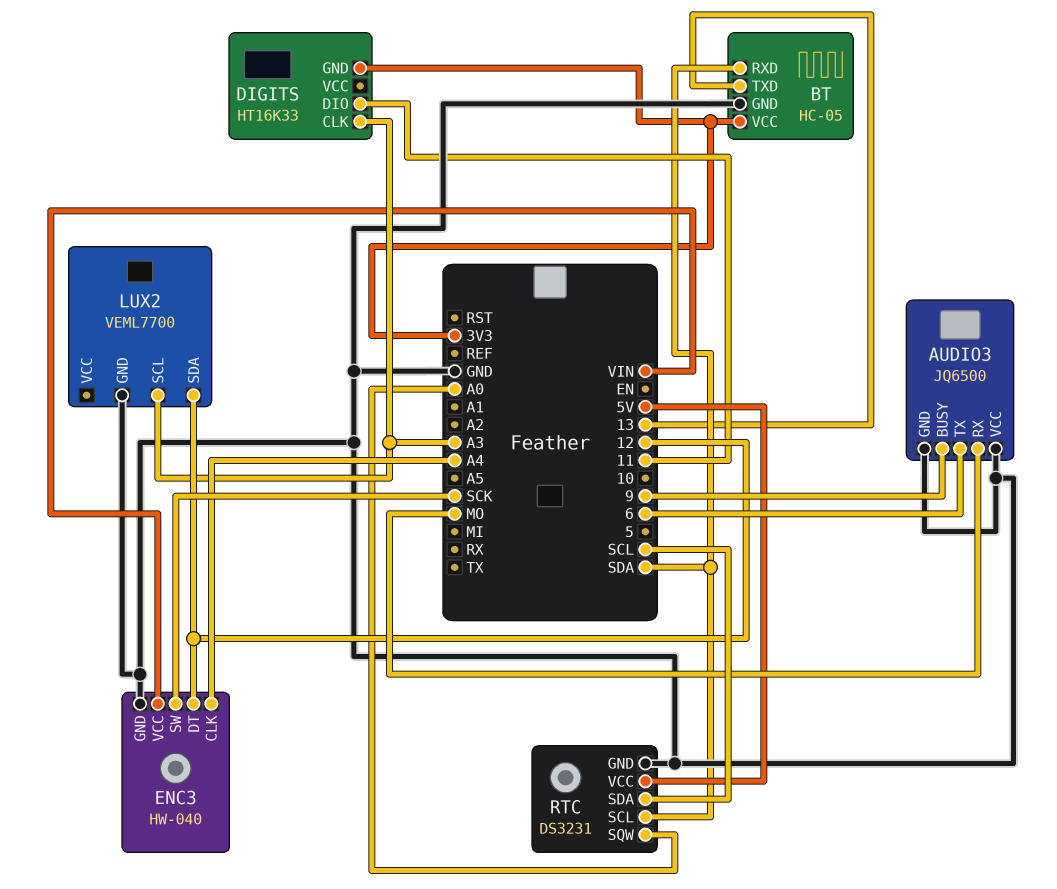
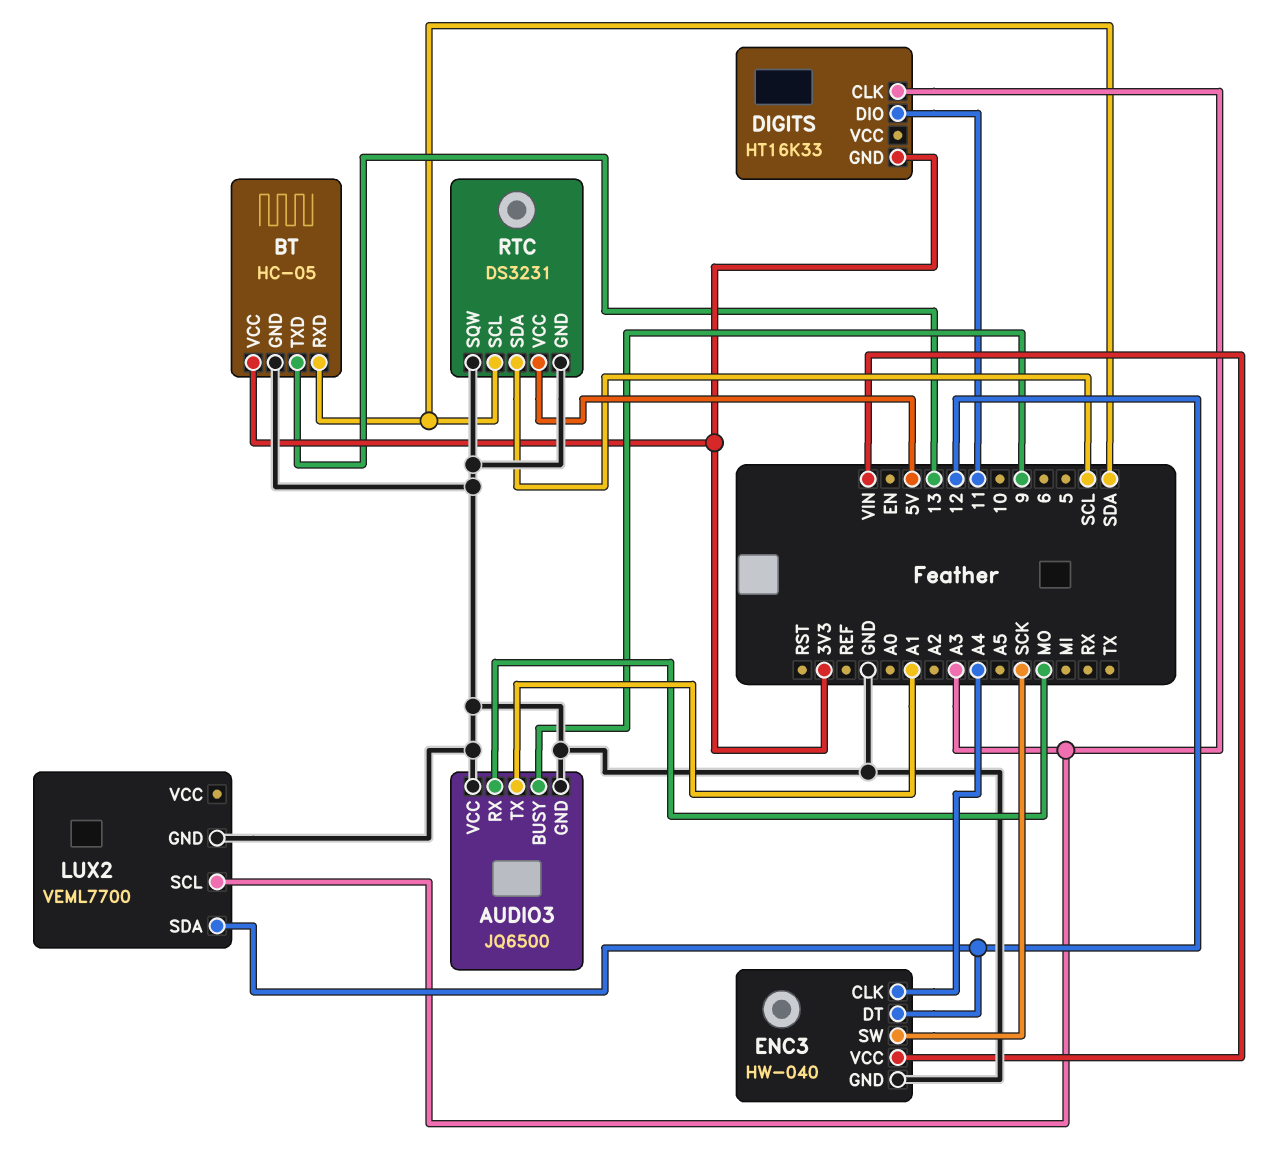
AUDIO3 pin TX: 6 -> A1
RTC pin SQW: A0 -> GND

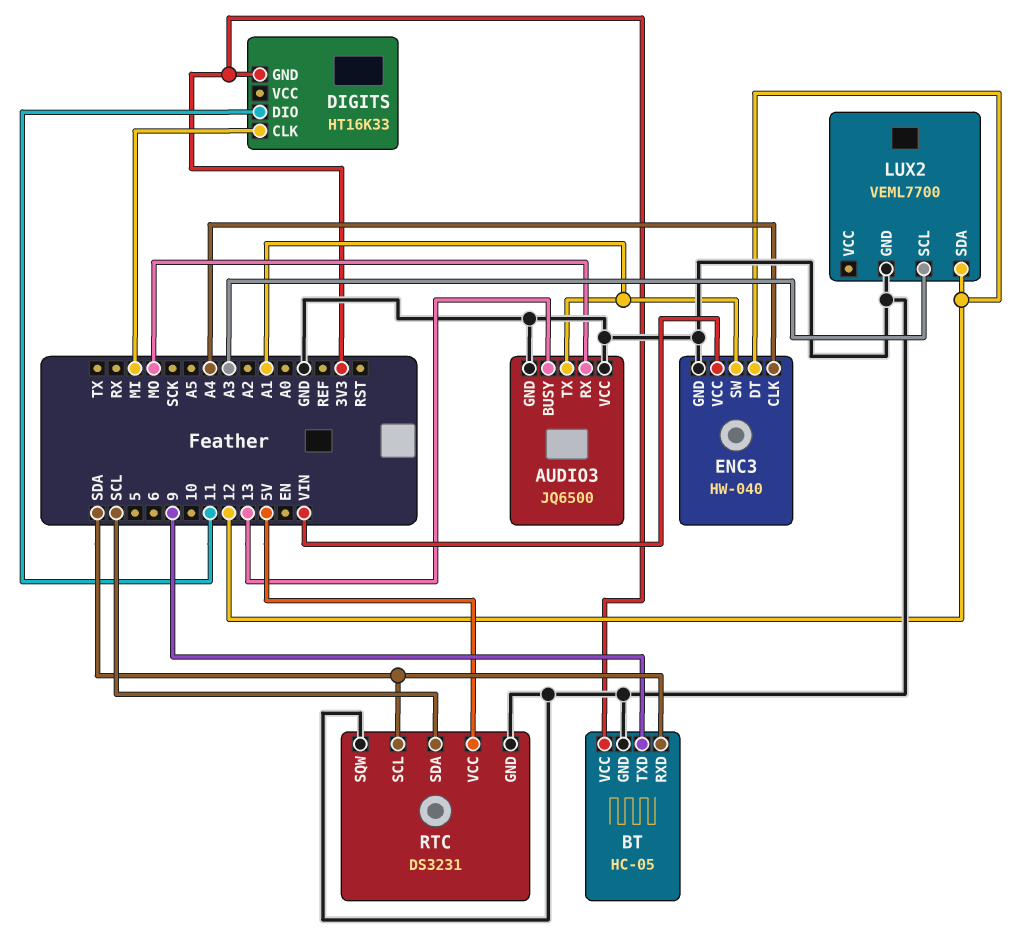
AUDIO3 pin BUSY: 9 -> 13
BT pin TXD: 13 -> 9
DIGITS pin CLK: A3 -> MI
ENC3 pin SW: SCK -> A1

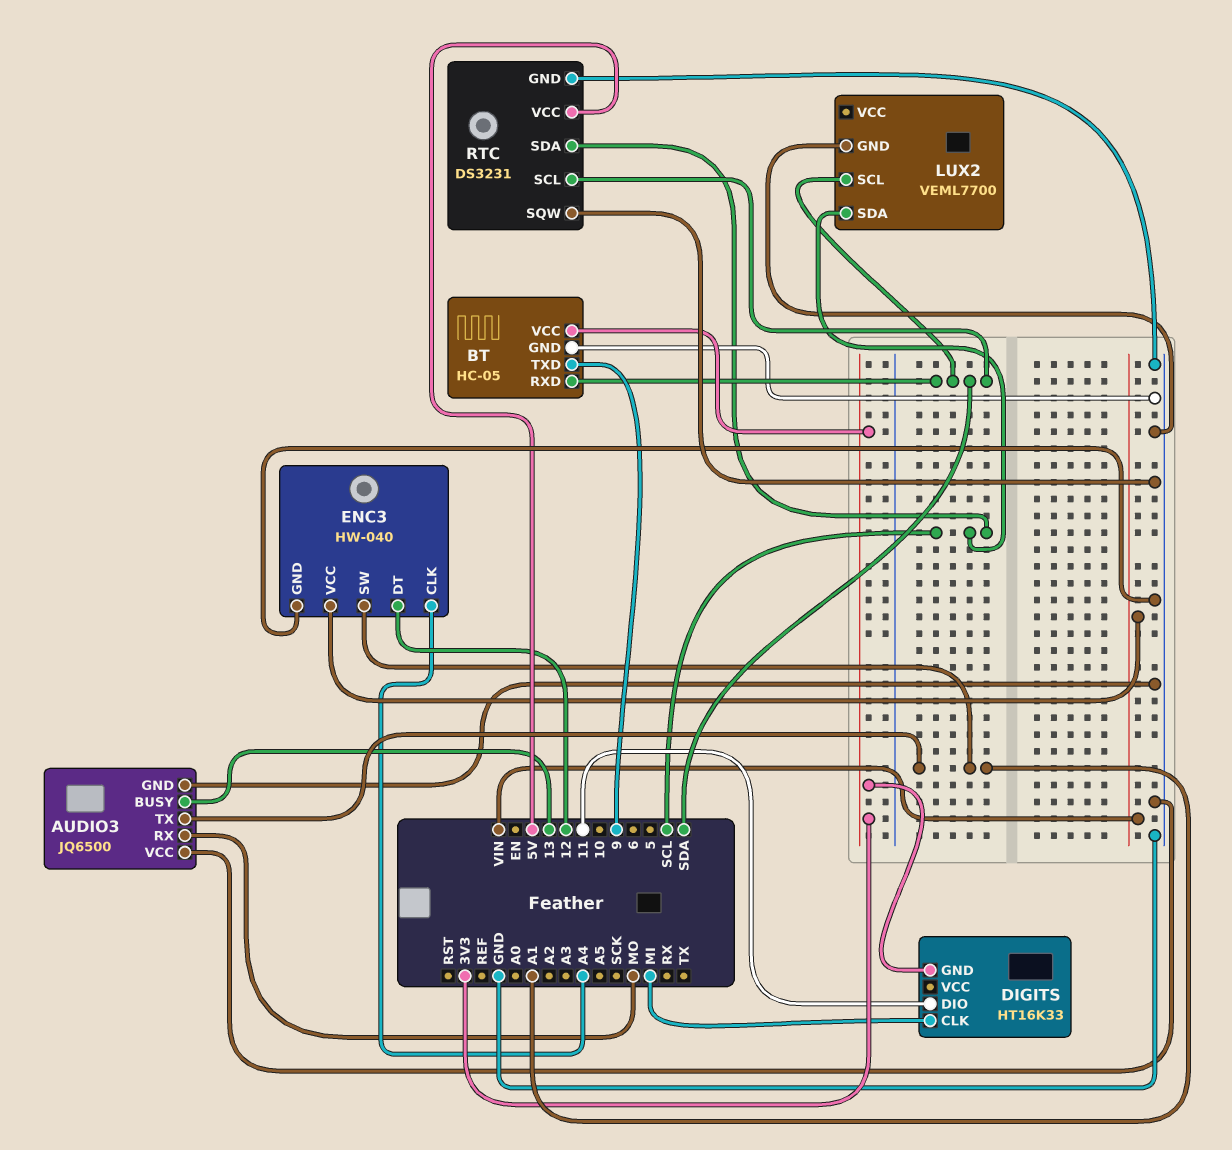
LUX2 pin SCL: A3 -> SDA
LUX2 pin SDA: 12 -> SCL

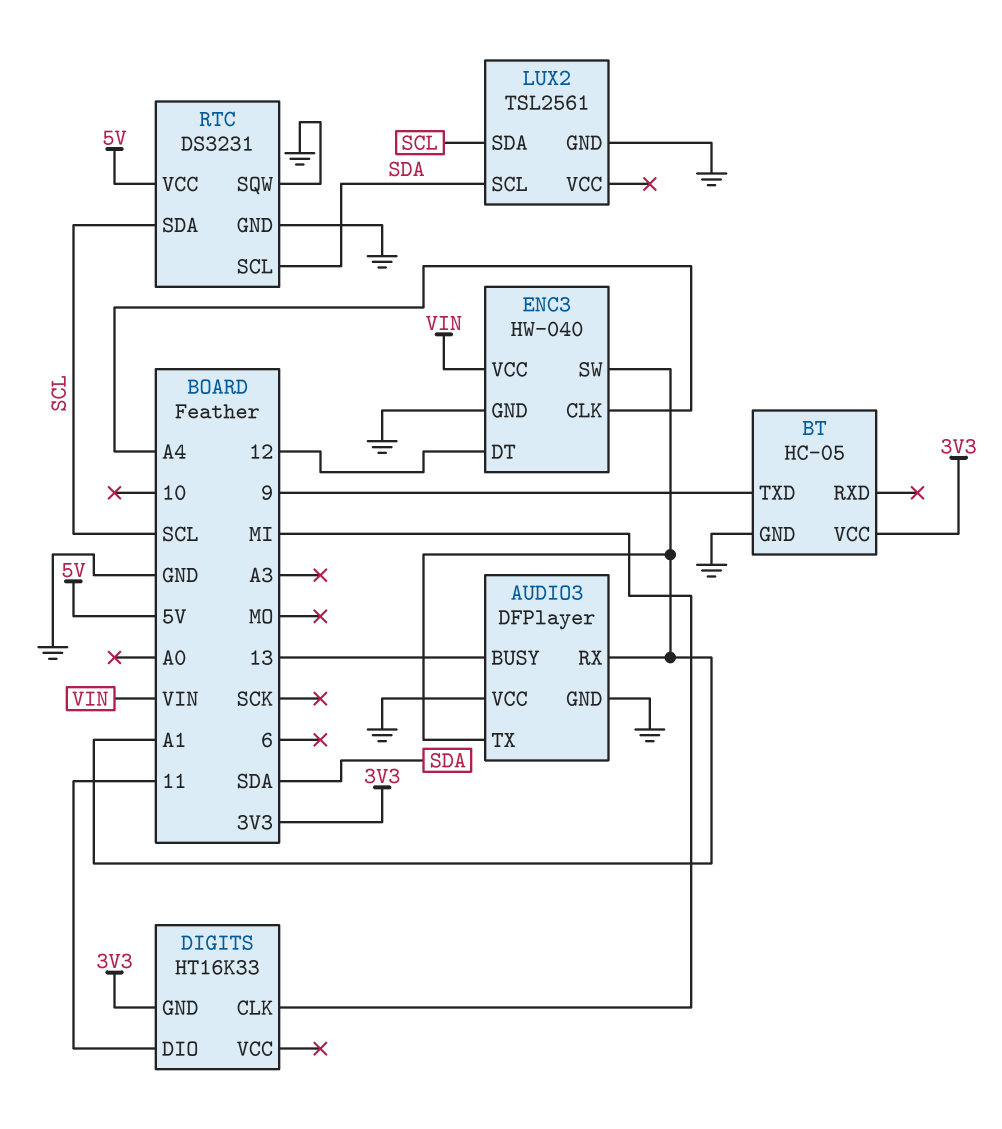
AUDIO3: JQ6500 -> DFPlayer
AUDIO3 pin RX: MO -> A1
BT pin RXD: SDA -> none
LUX2: VEML7700 -> TSL2561

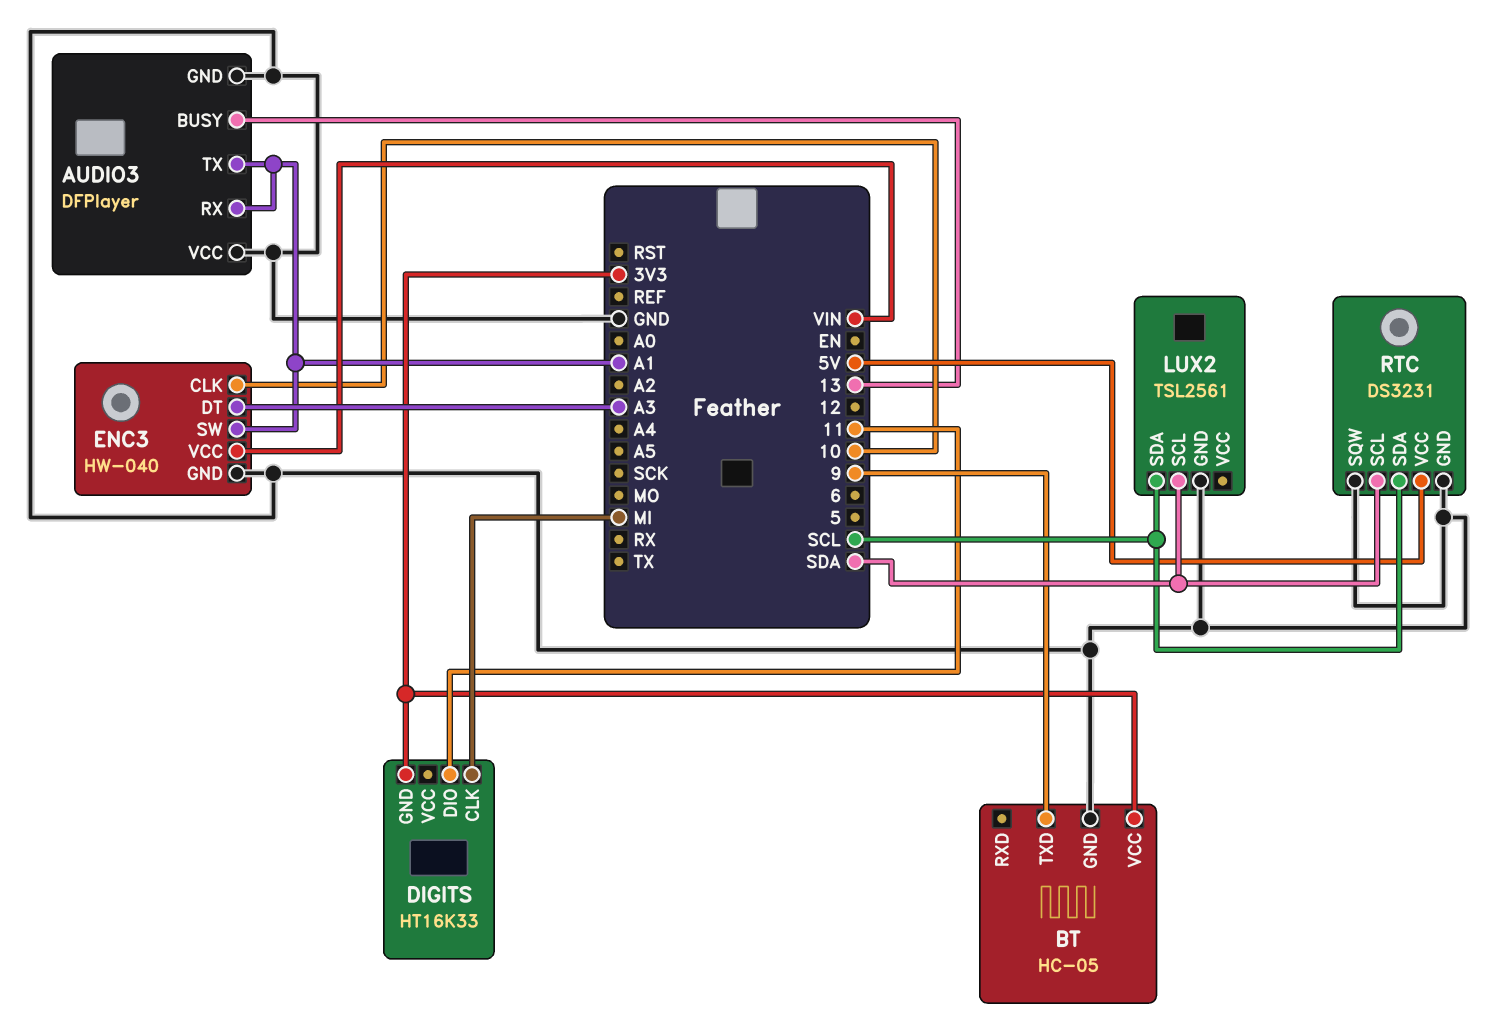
ENC3 pin CLK: A4 -> 10
ENC3 pin DT: 12 -> A3

